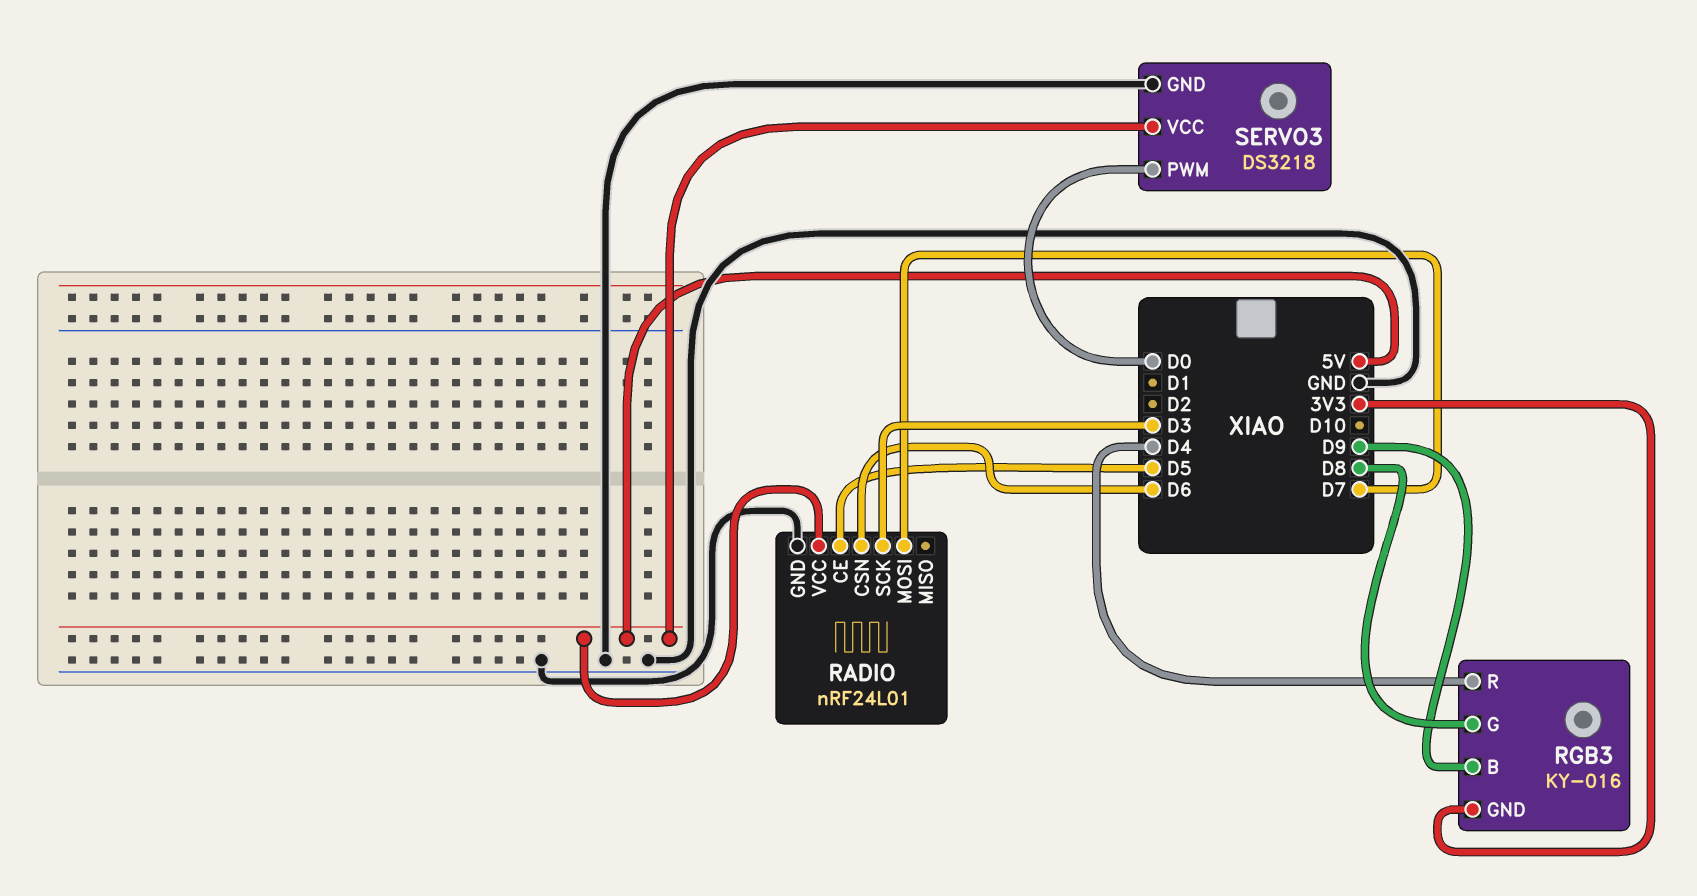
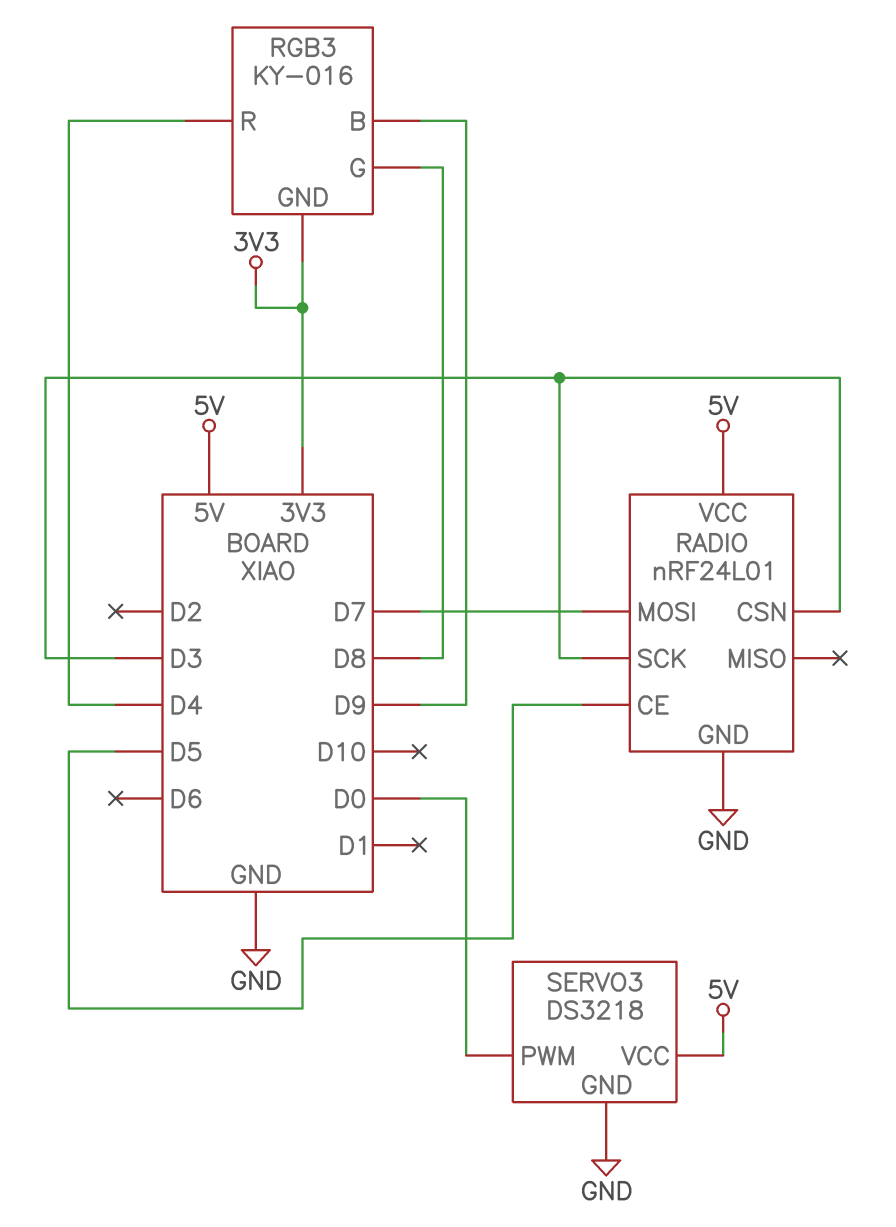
RADIO pin CSN: D6 -> D3

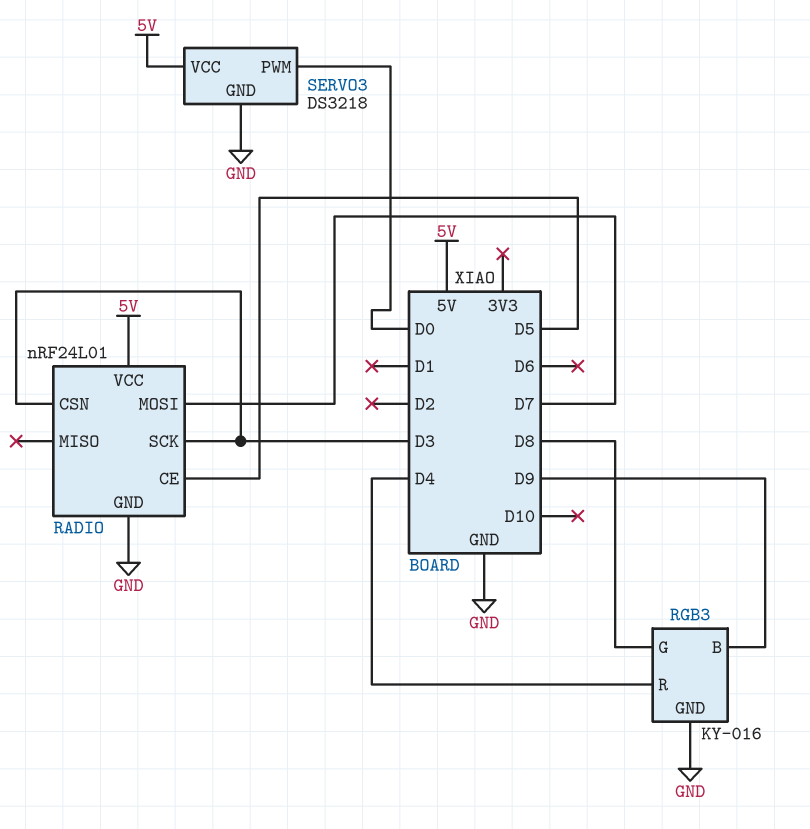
RGB3 pin GND: 3V3 -> GND

